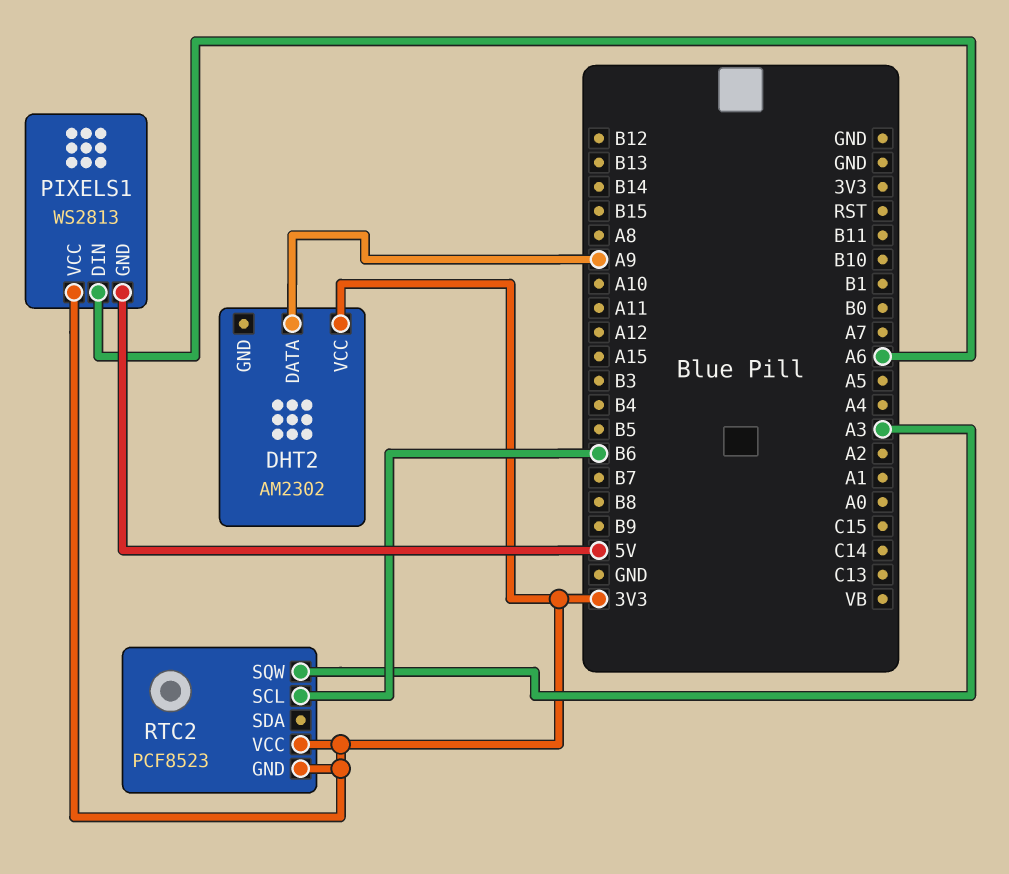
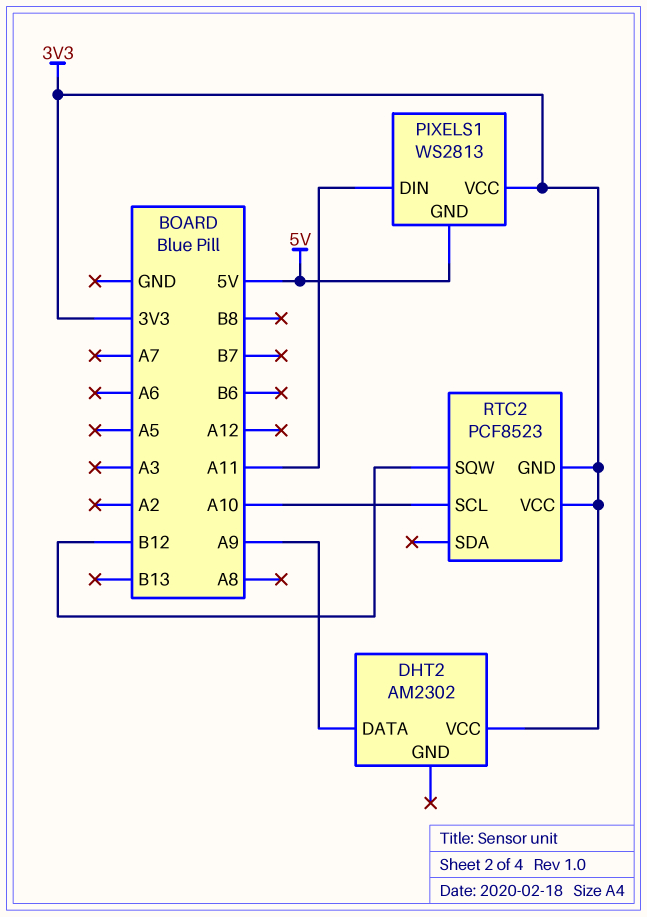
PIXELS1 pin DIN: A6 -> A11
RTC2 pin SCL: B6 -> A10
RTC2 pin SQW: A3 -> B12

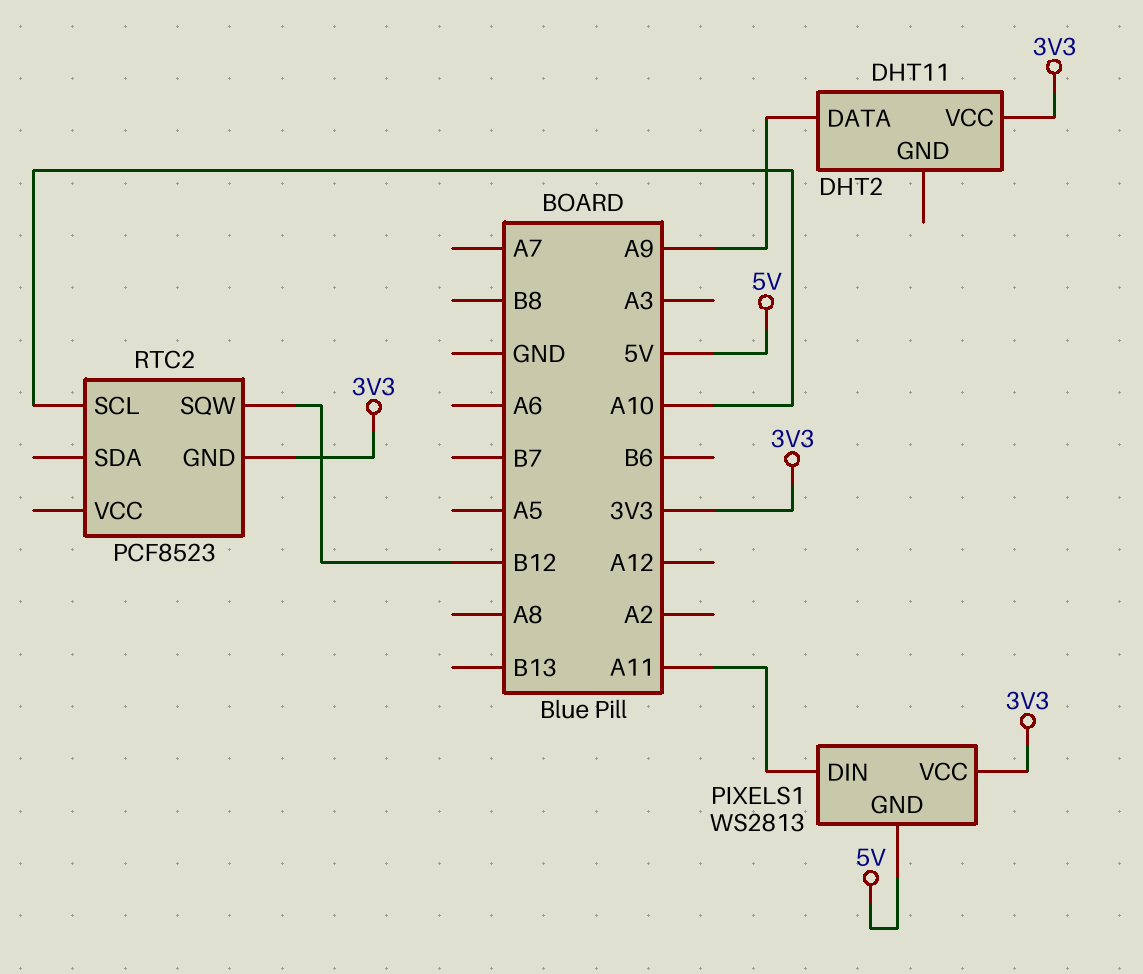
DHT2: AM2302 -> DHT11
RTC2 pin VCC: 3V3 -> none

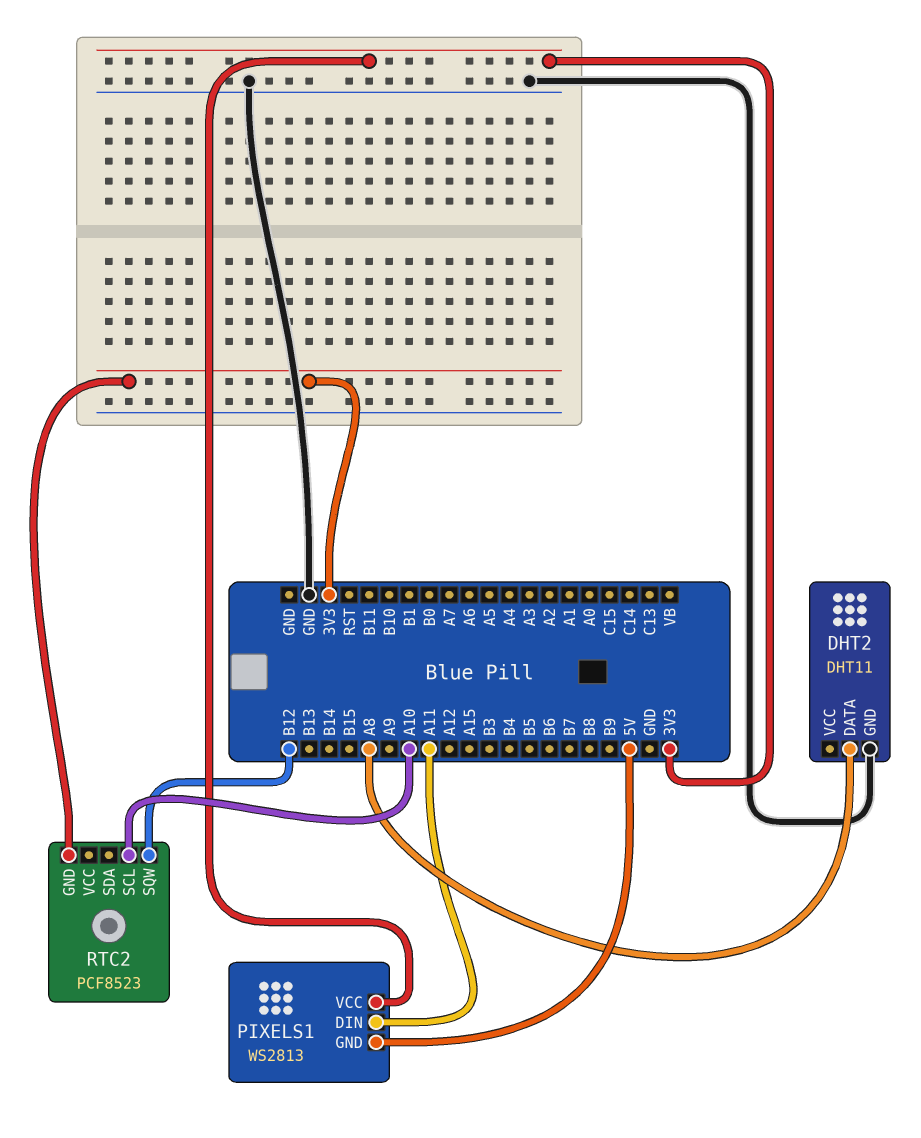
DHT2 pin DATA: A9 -> A8
DHT2 pin GND: none -> GND
DHT2 pin VCC: 3V3 -> none

